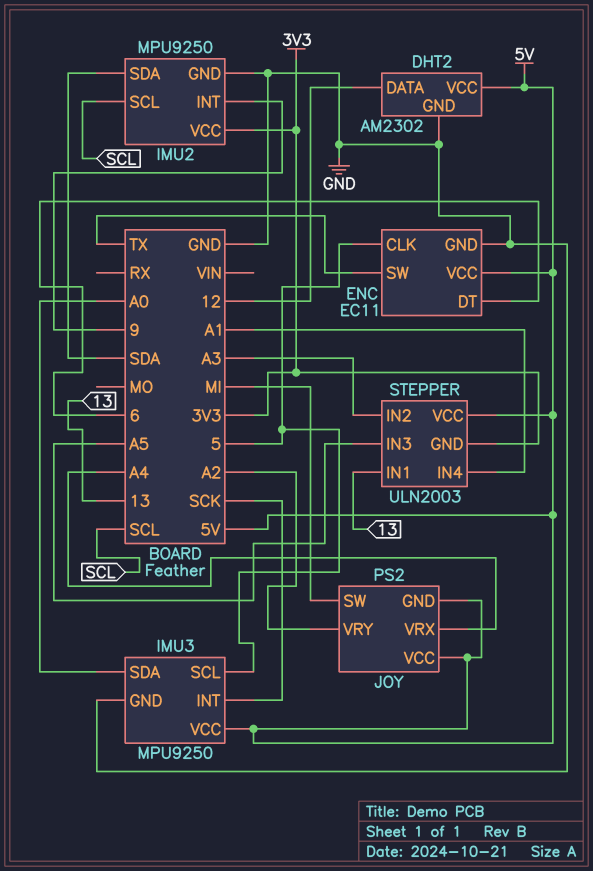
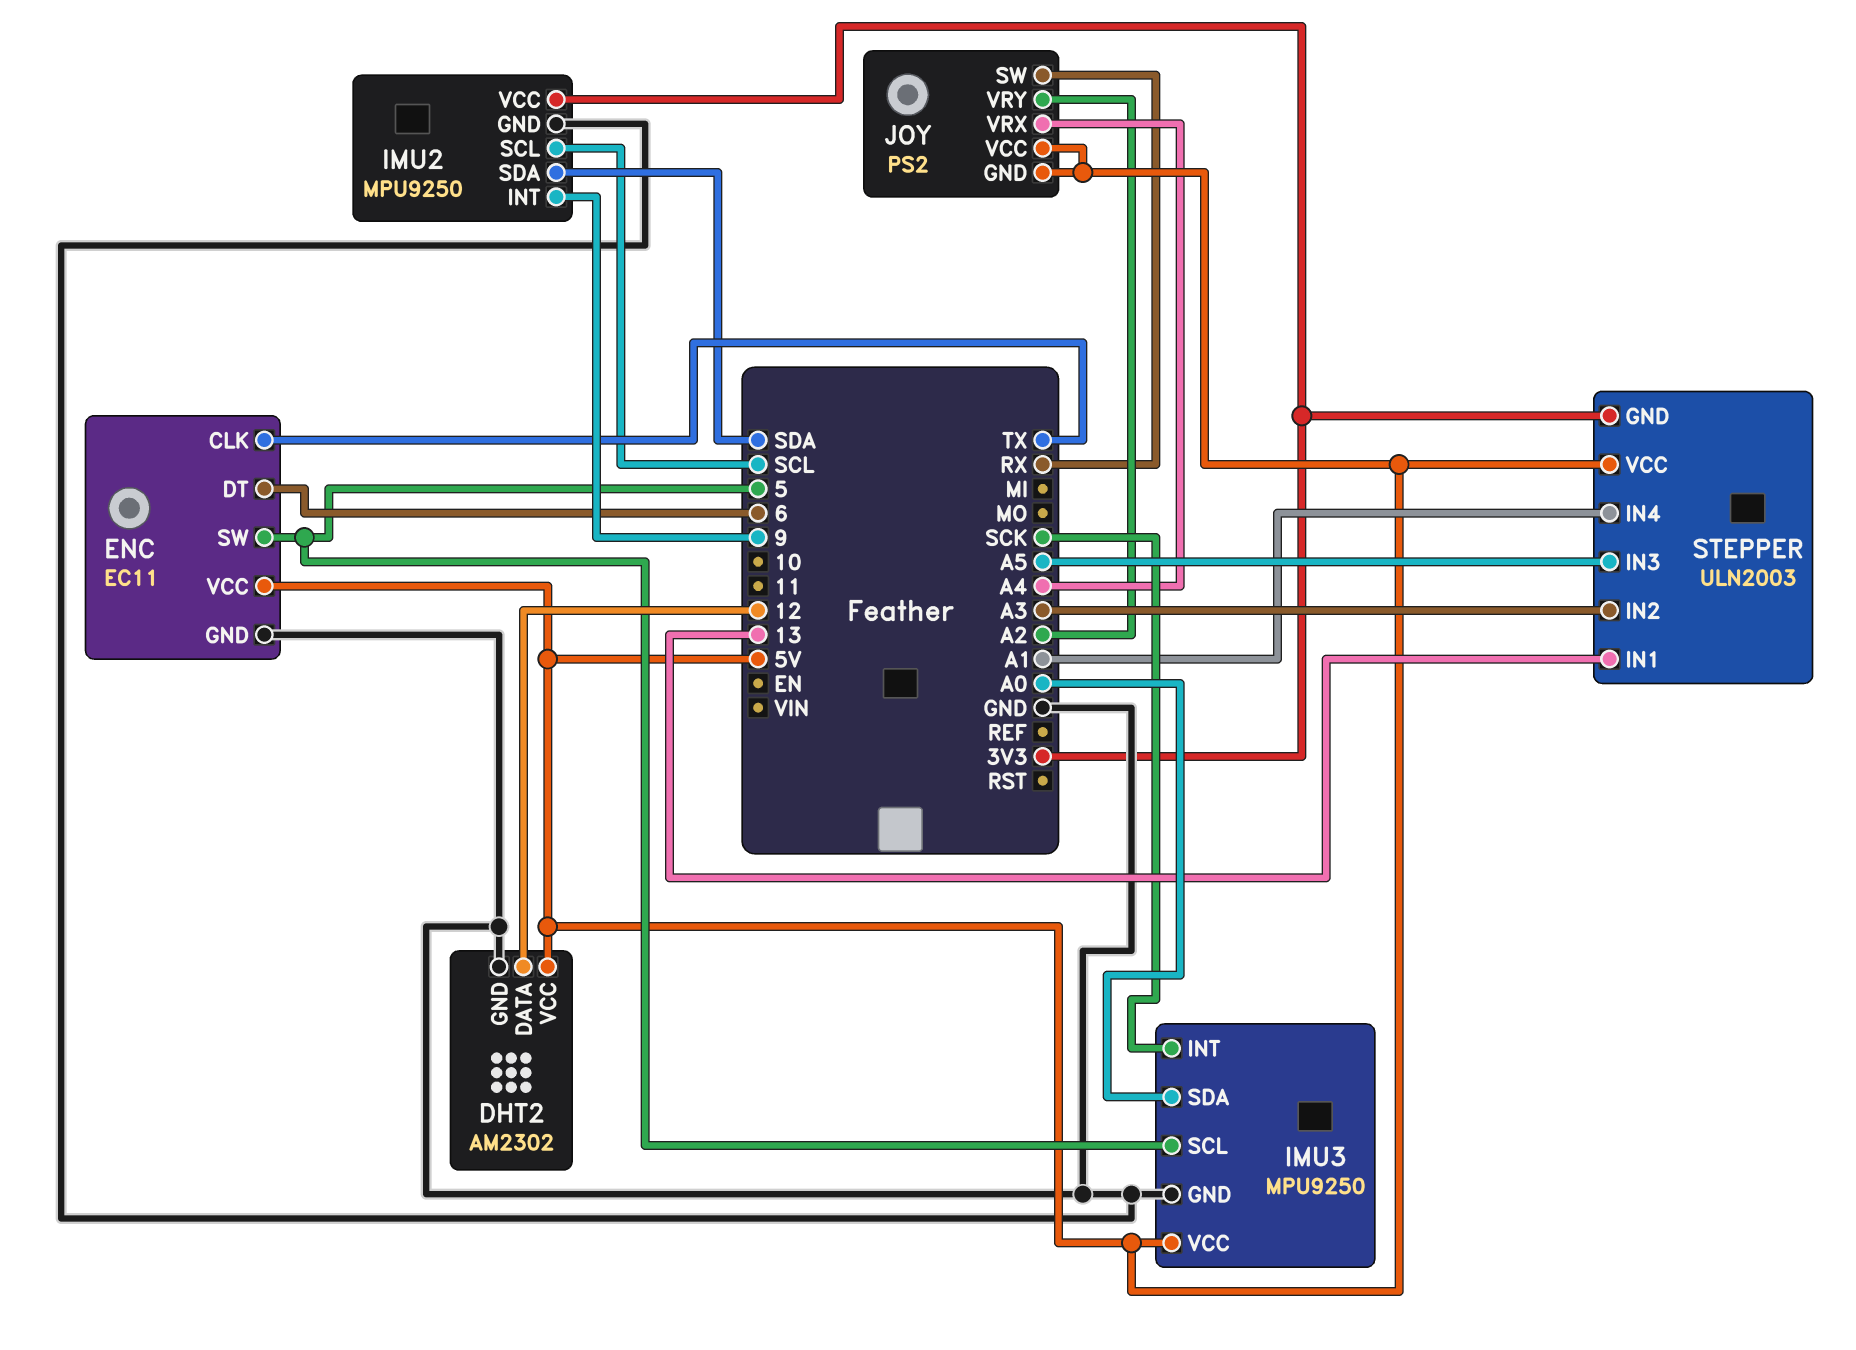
ENC pin CLK: 5 -> TX
ENC pin SW: TX -> 5
JOY pin SW: MI -> RX

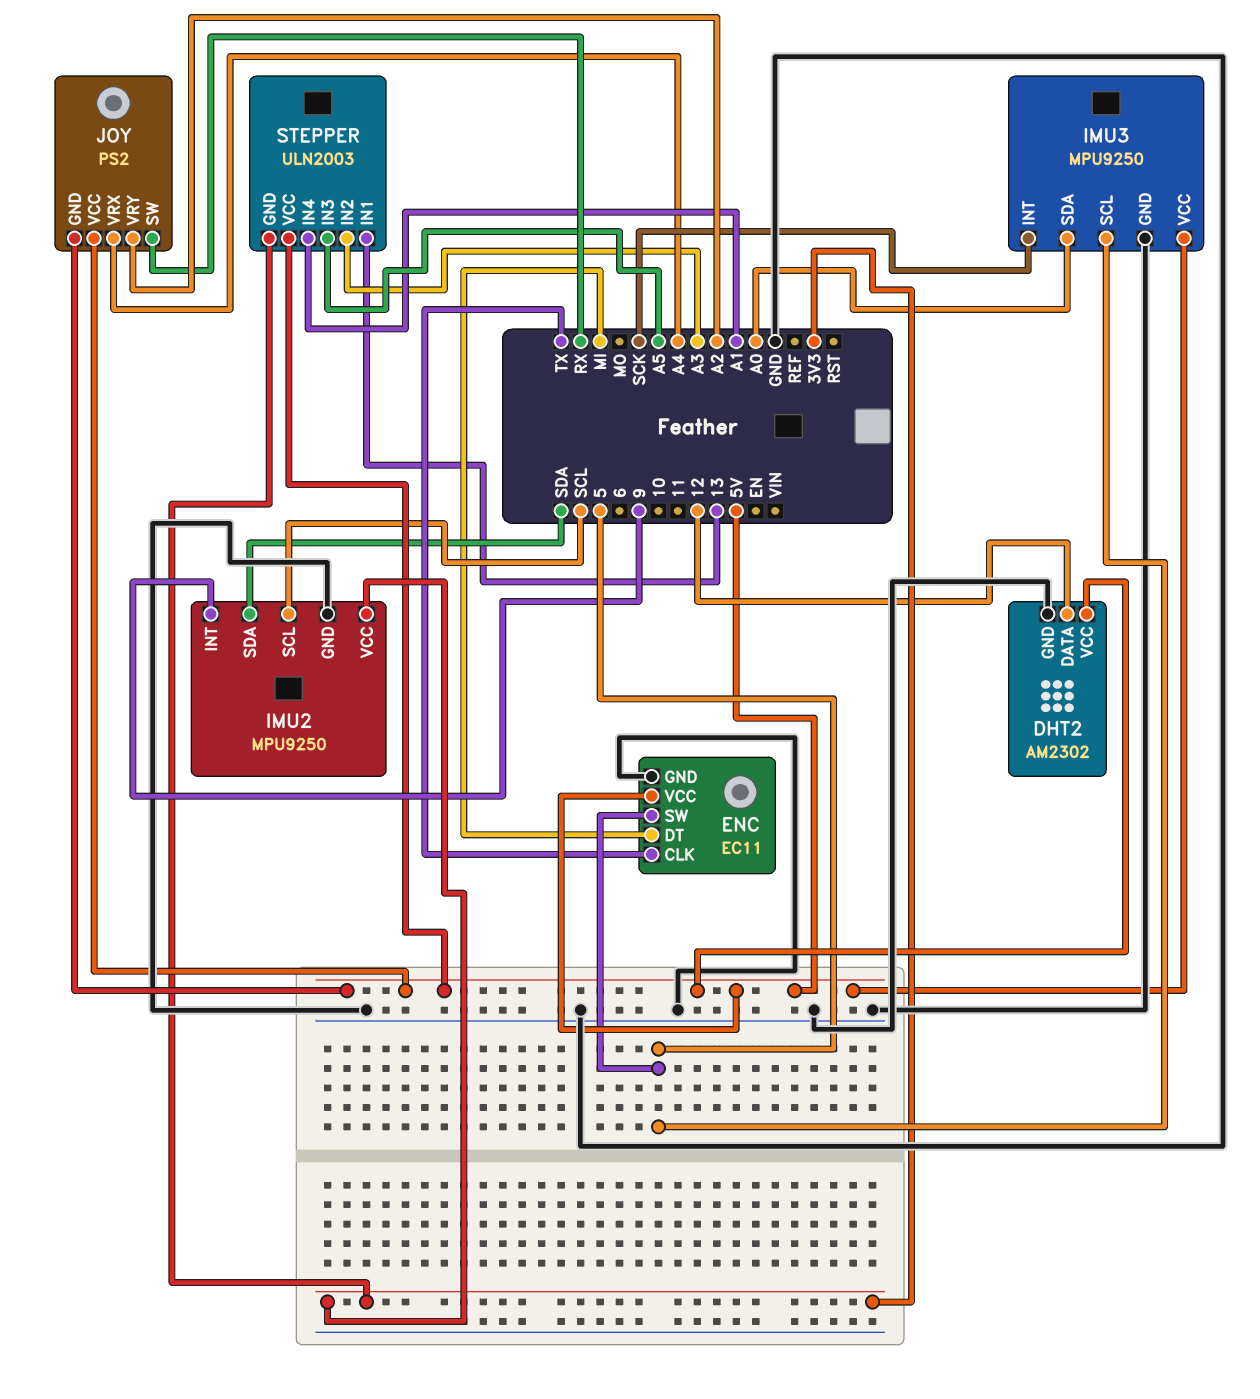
ENC pin DT: 6 -> MI

